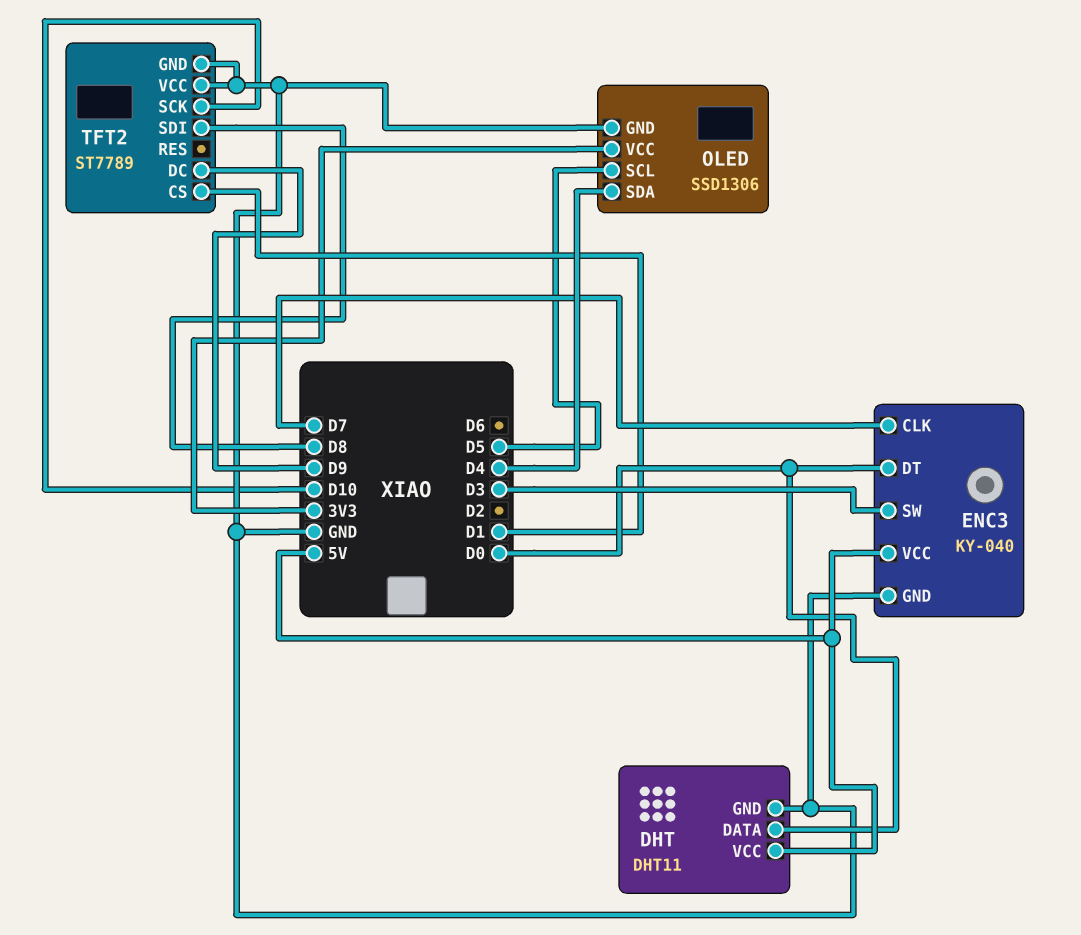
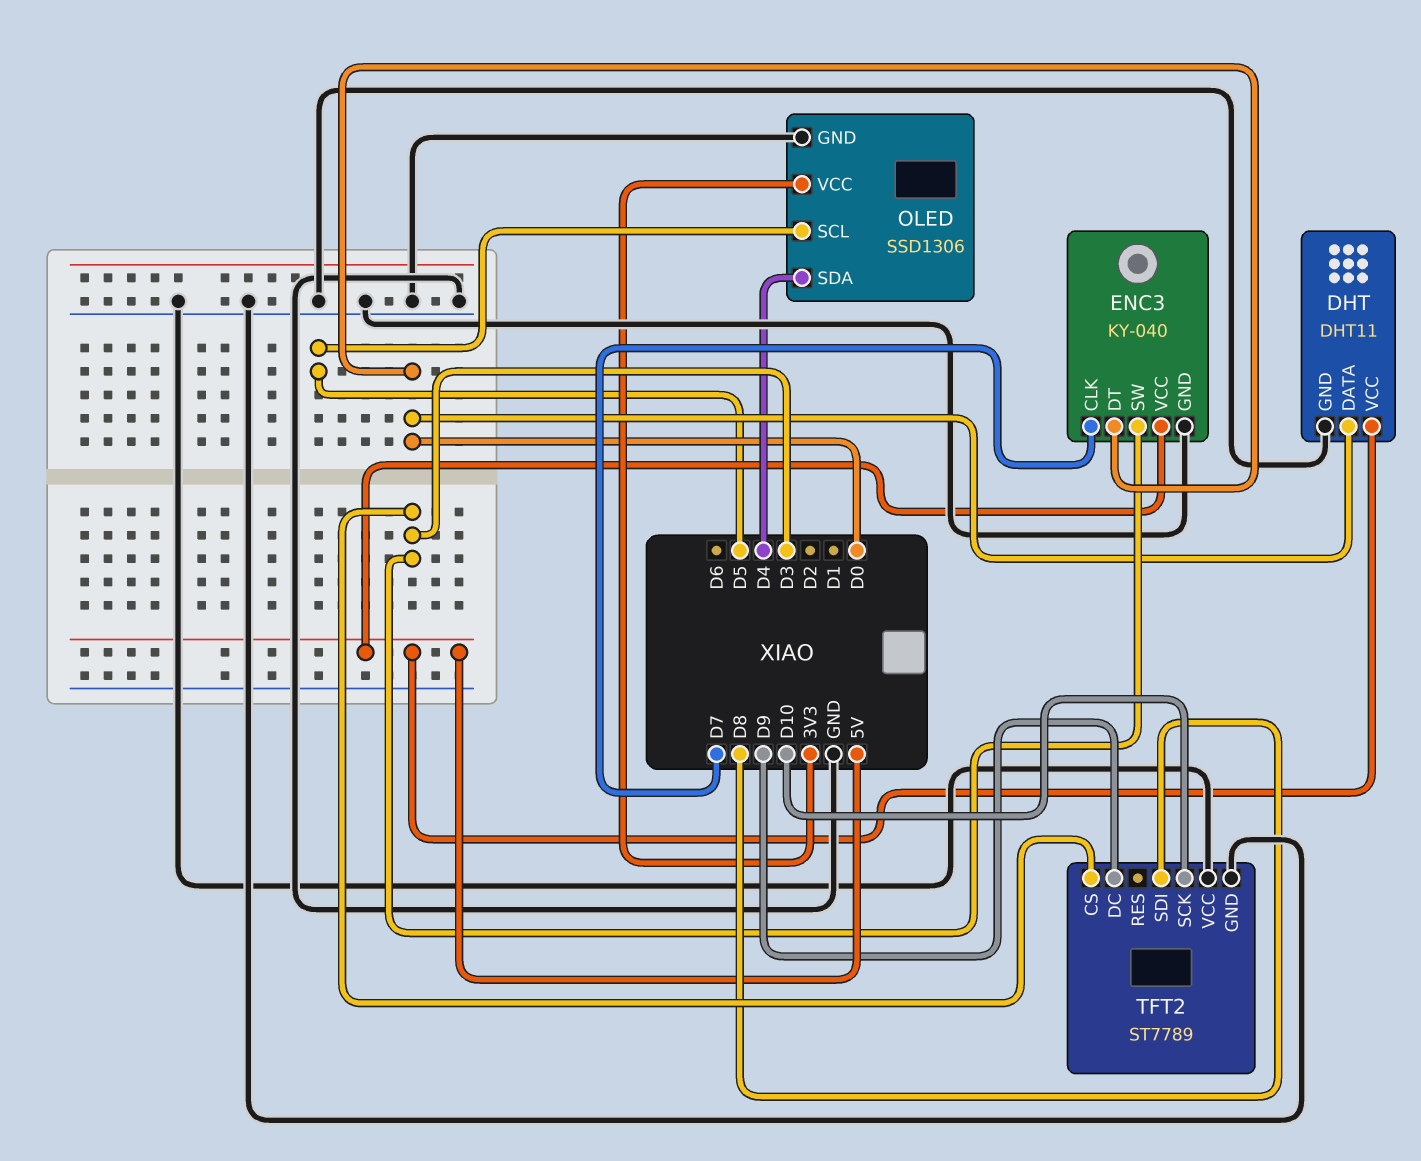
TFT2 pin CS: D1 -> D3

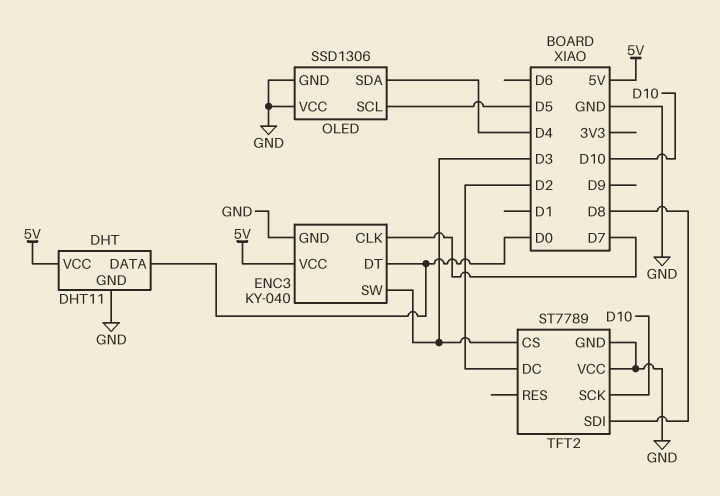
OLED pin VCC: 3V3 -> GND
TFT2 pin DC: D9 -> D2

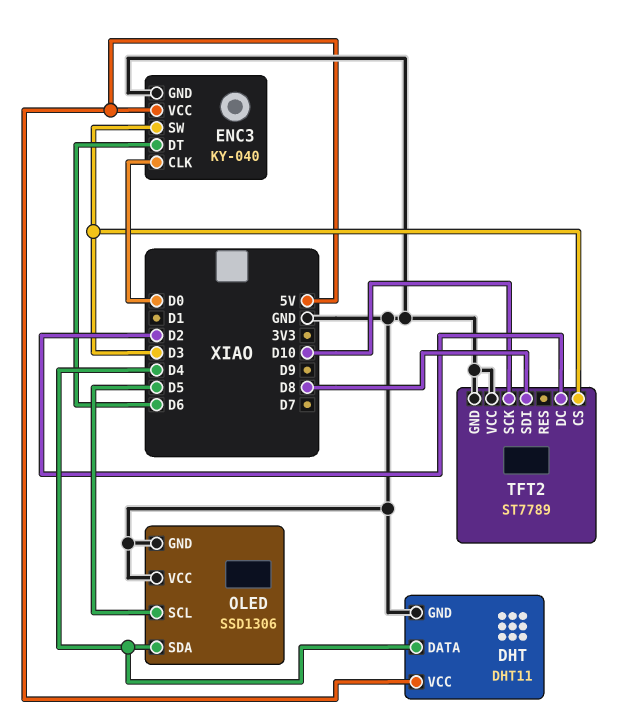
DHT pin DATA: D0 -> D4
ENC3 pin CLK: D7 -> D0
ENC3 pin DT: D0 -> D6

